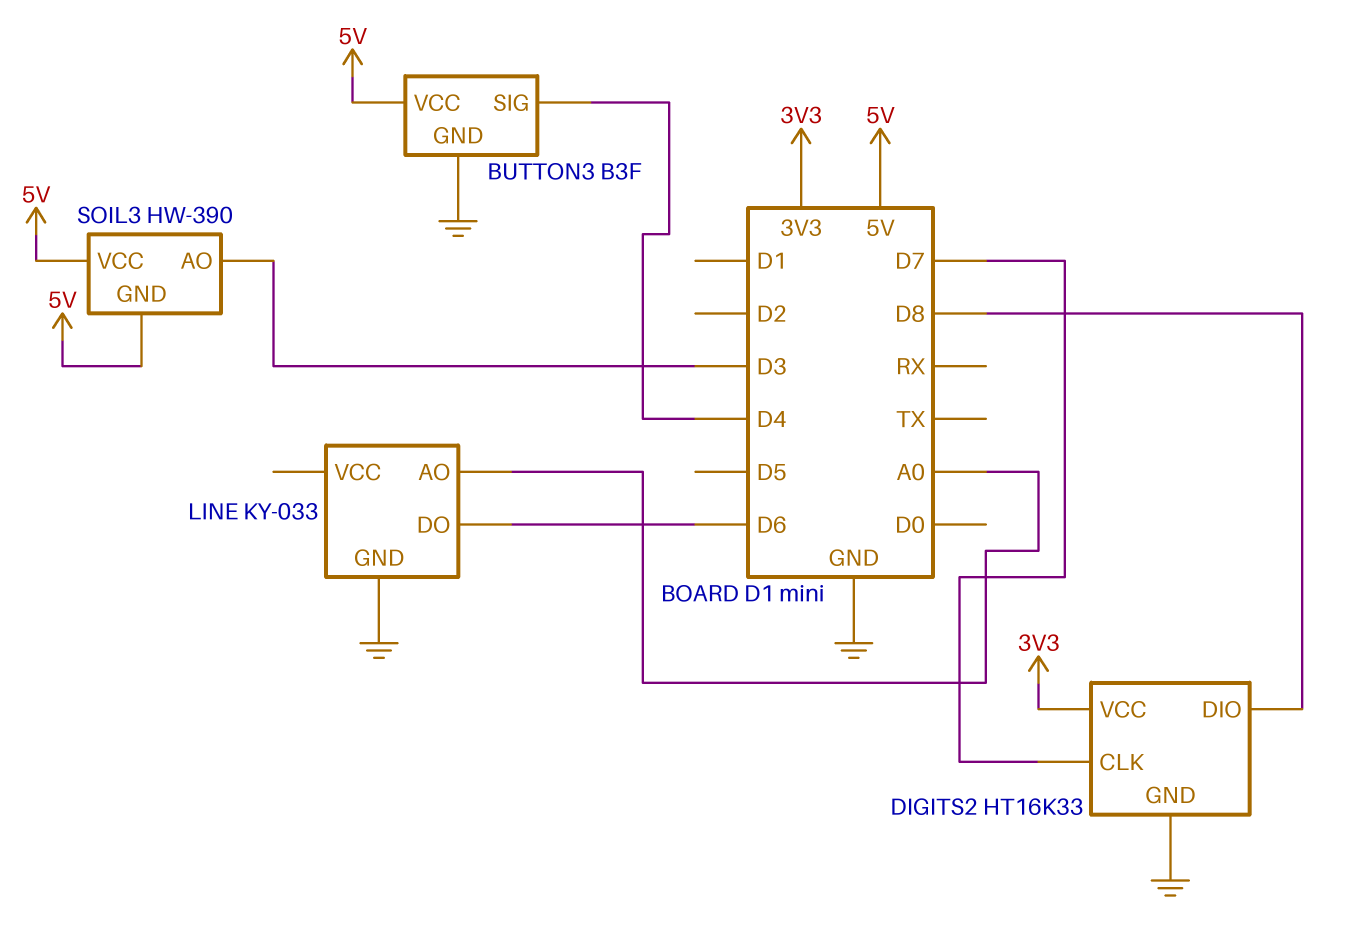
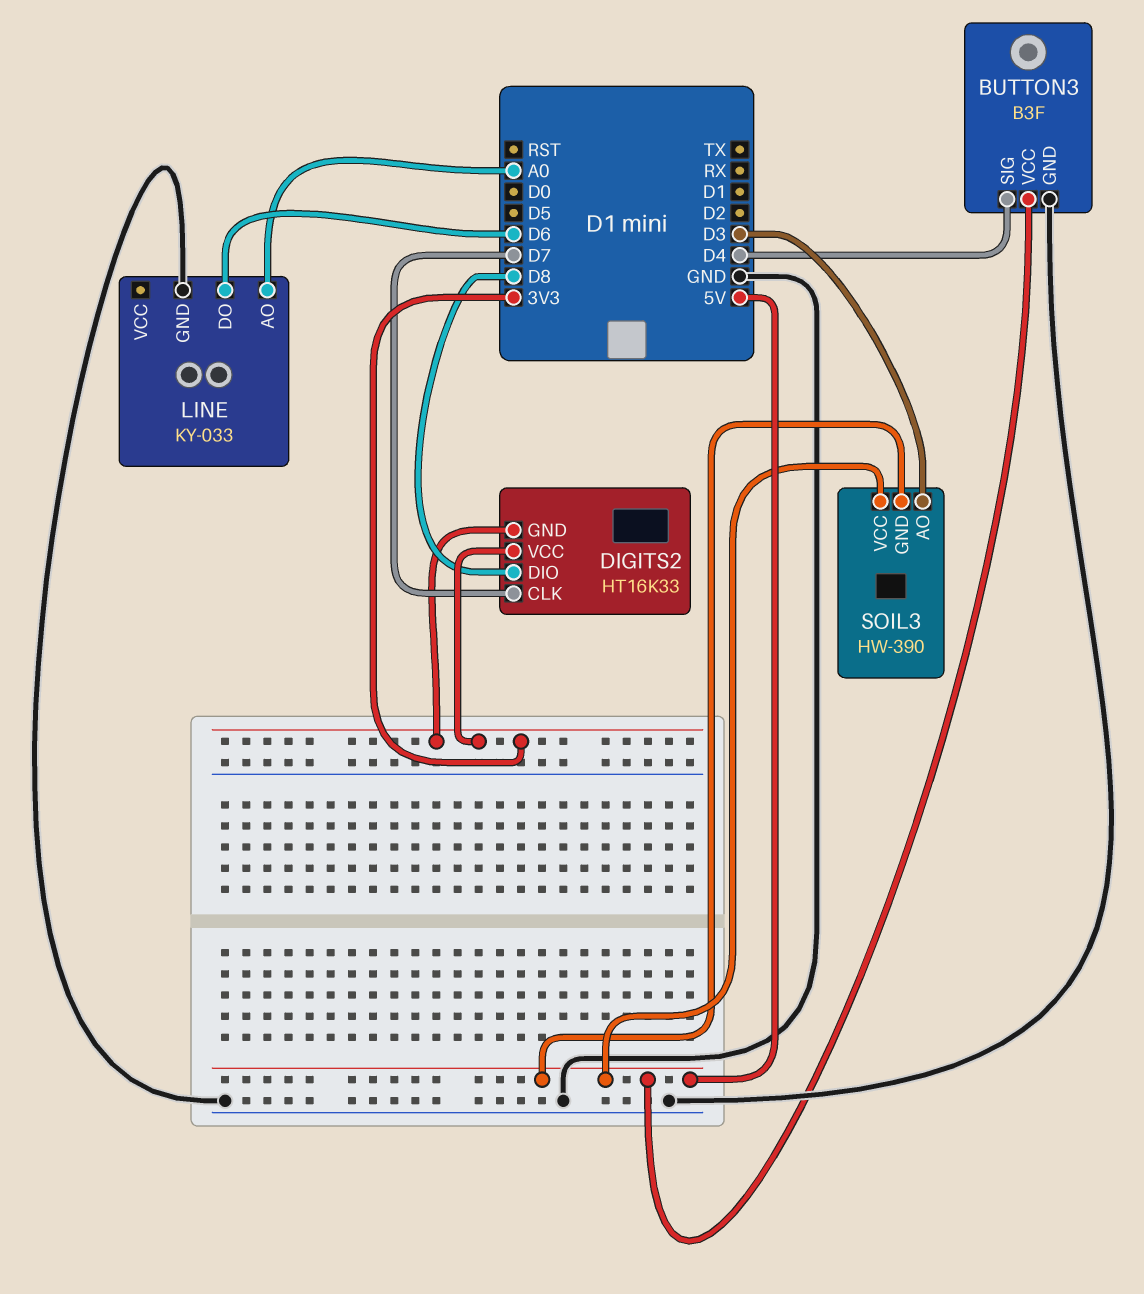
DIGITS2 pin GND: GND -> 3V3

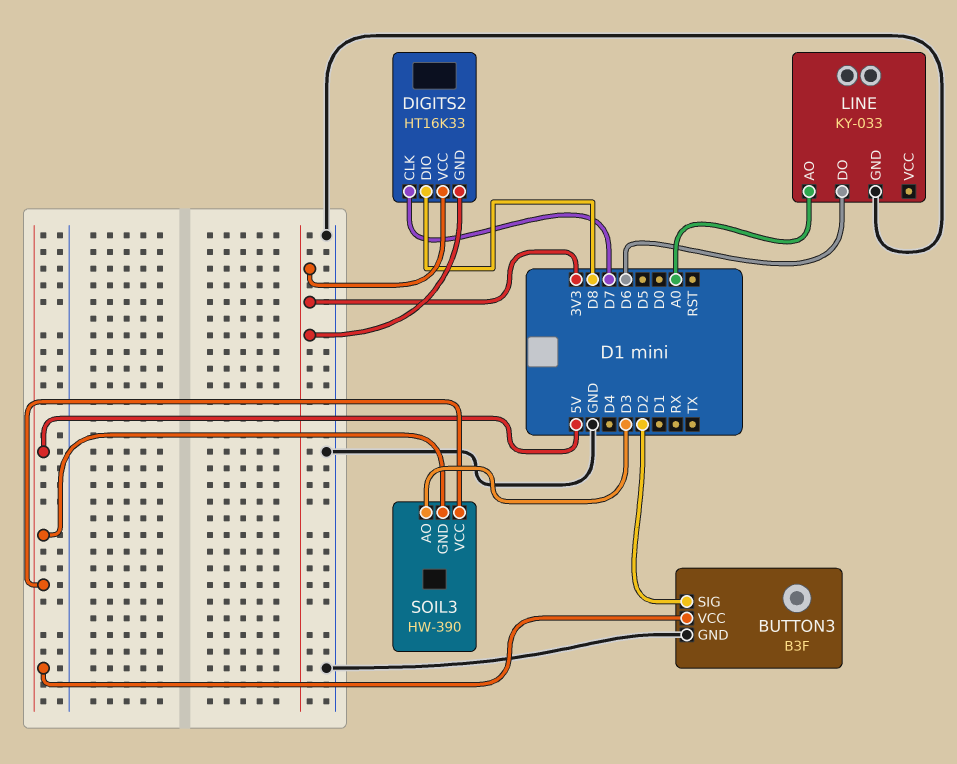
BUTTON3 pin SIG: D4 -> D2

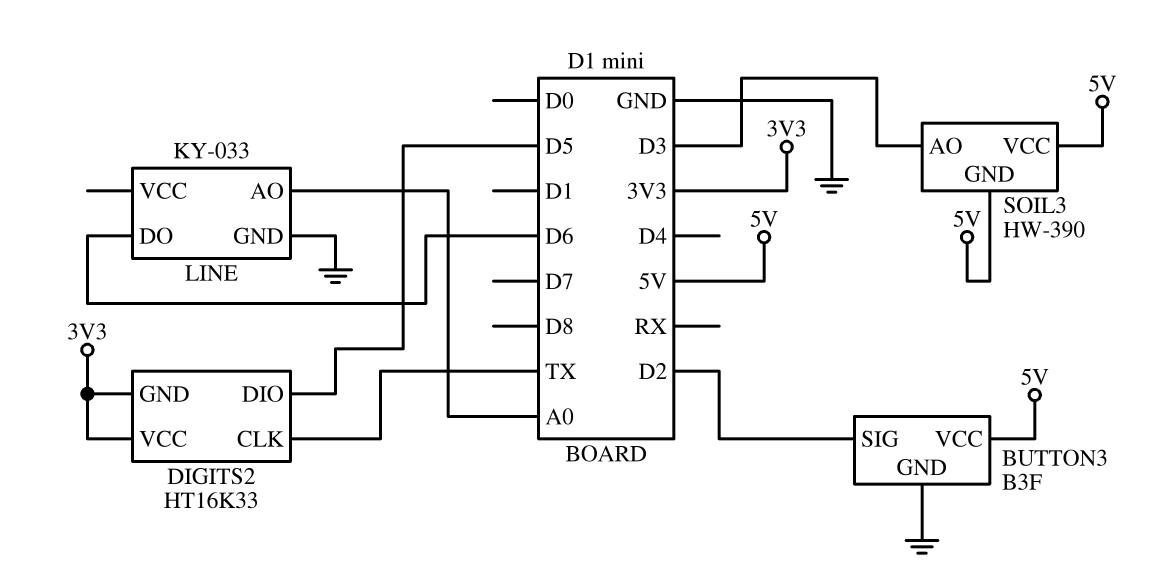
DIGITS2 pin CLK: D7 -> TX
DIGITS2 pin DIO: D8 -> D5

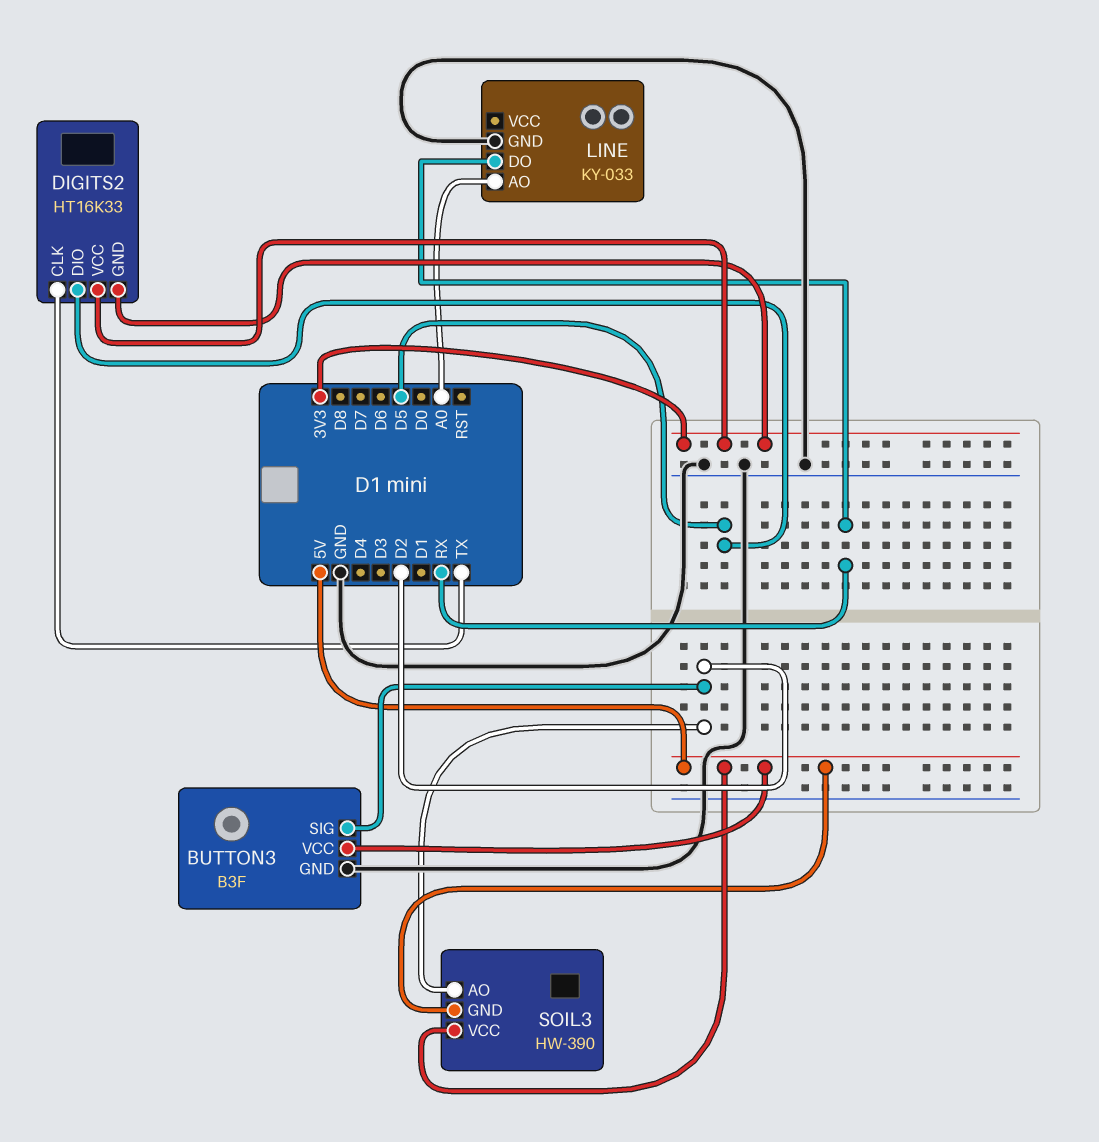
LINE pin DO: D6 -> RX
SOIL3 pin AO: D3 -> D2

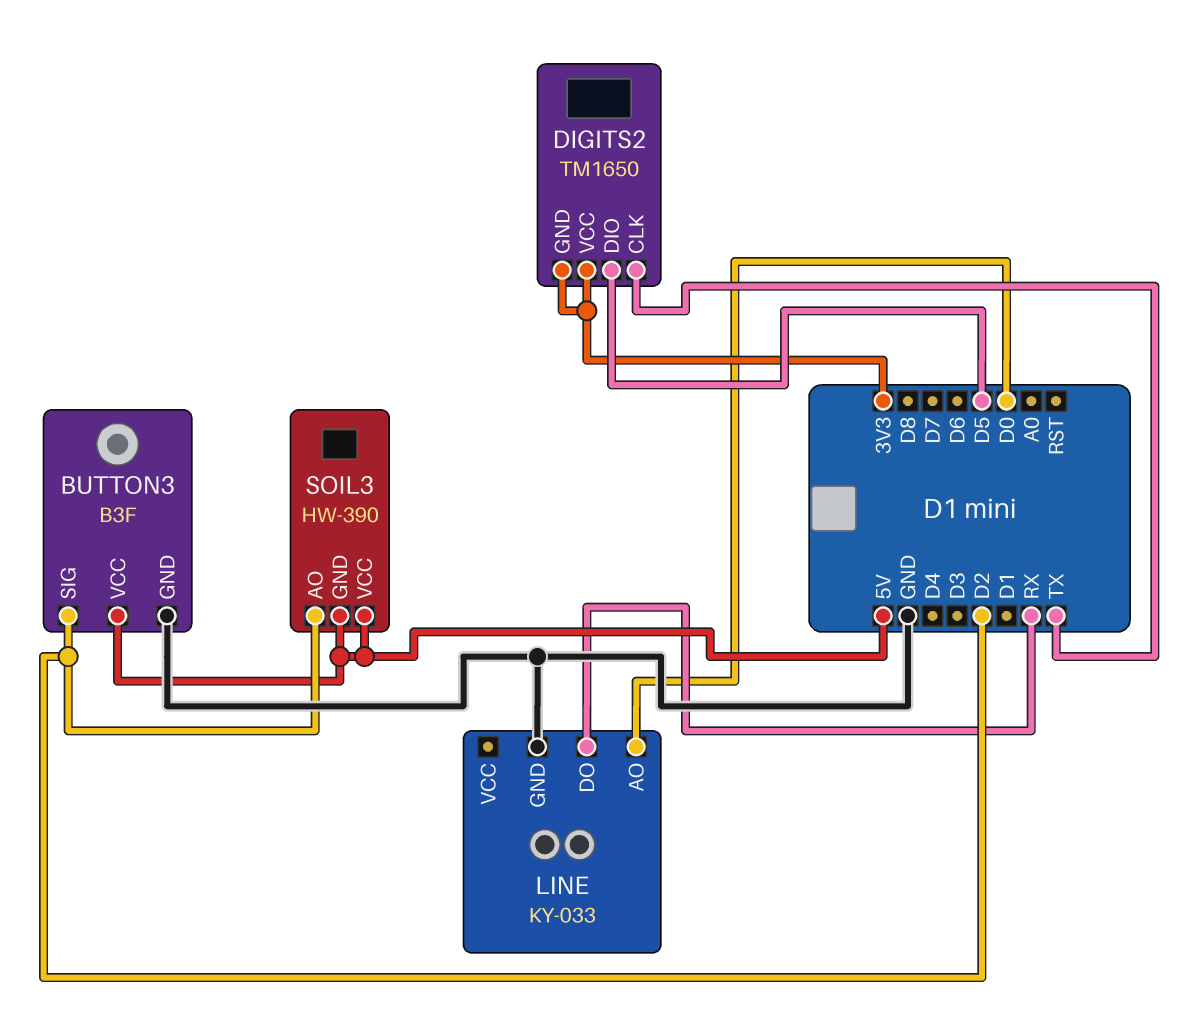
DIGITS2: HT16K33 -> TM1650
LINE pin AO: A0 -> D0

